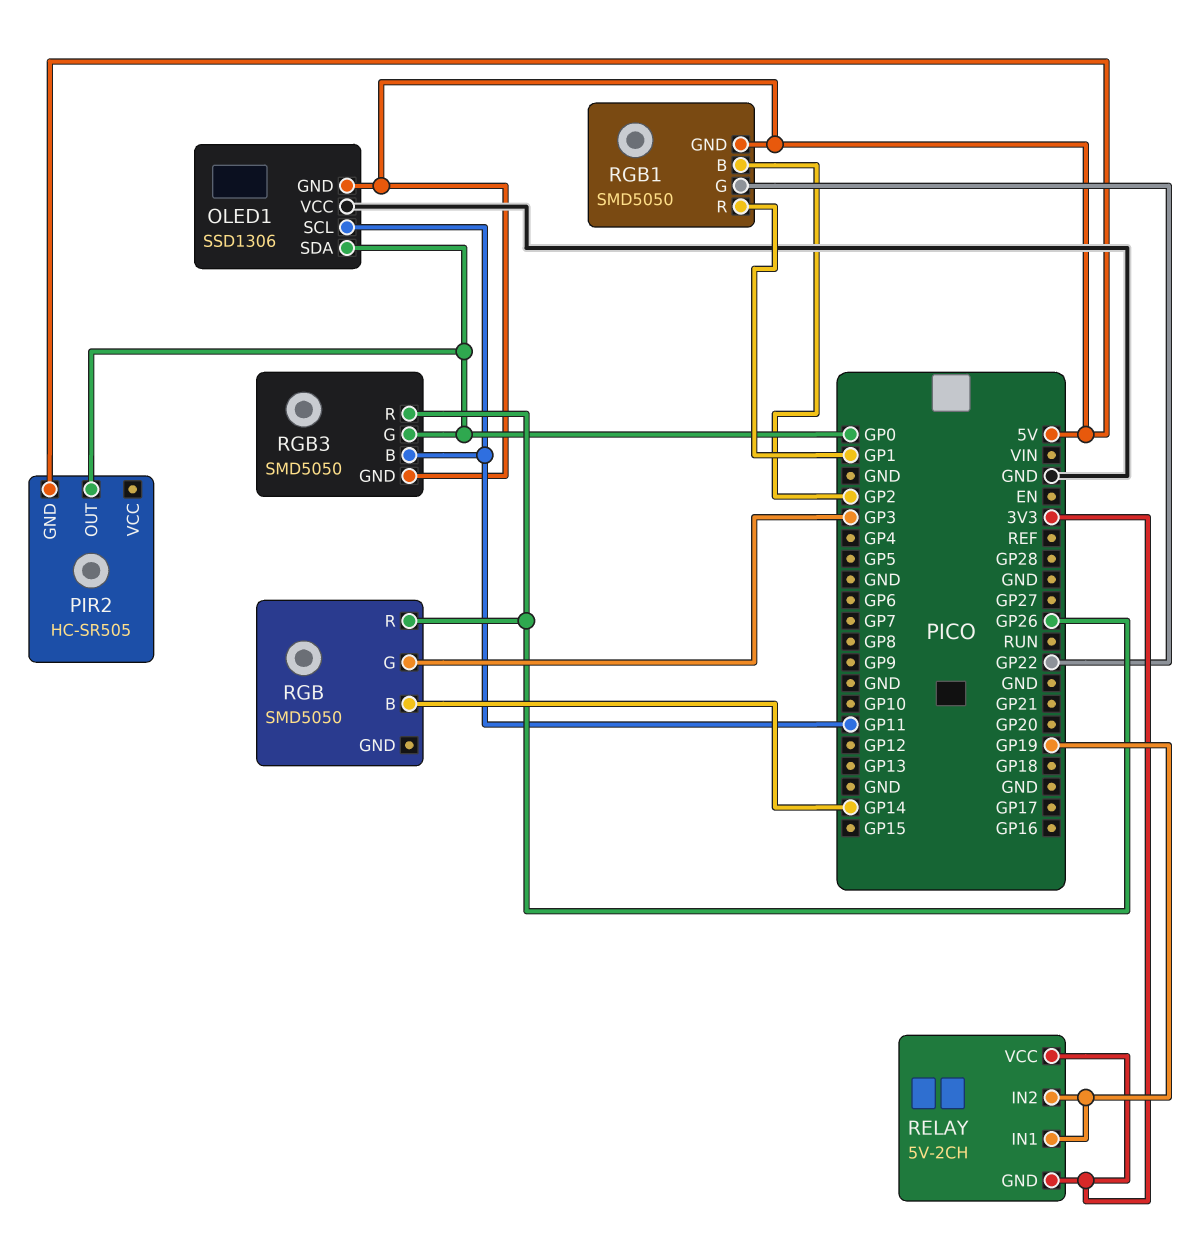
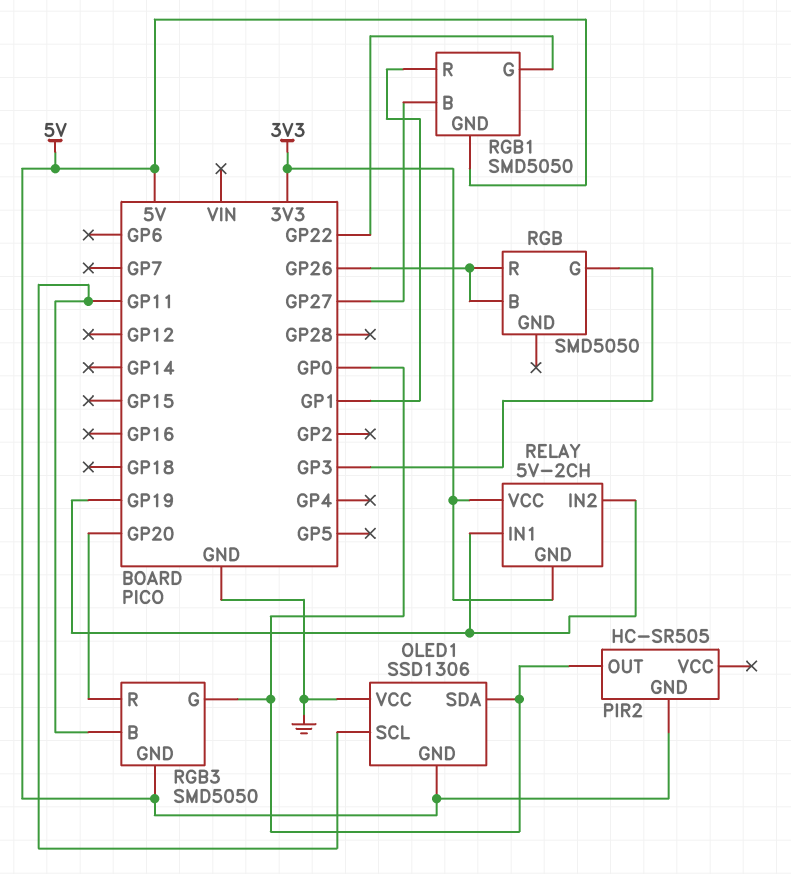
RGB pin B: GP14 -> GP26
RGB1 pin B: GP2 -> GP27
RGB3 pin R: GP26 -> GP20

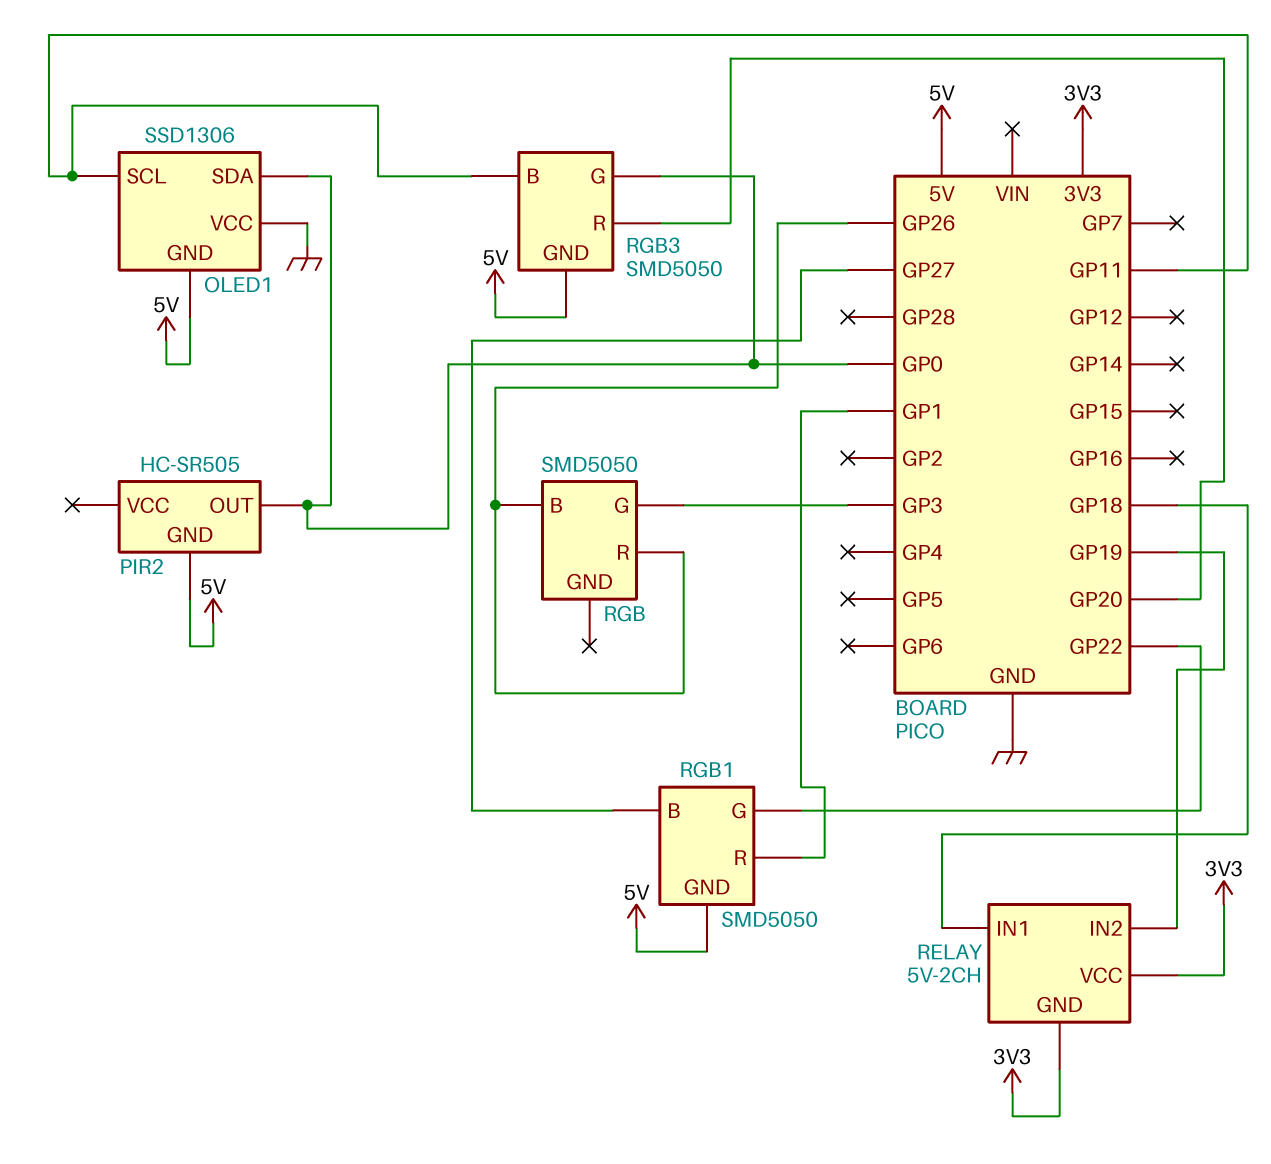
RELAY pin IN1: GP19 -> GP18

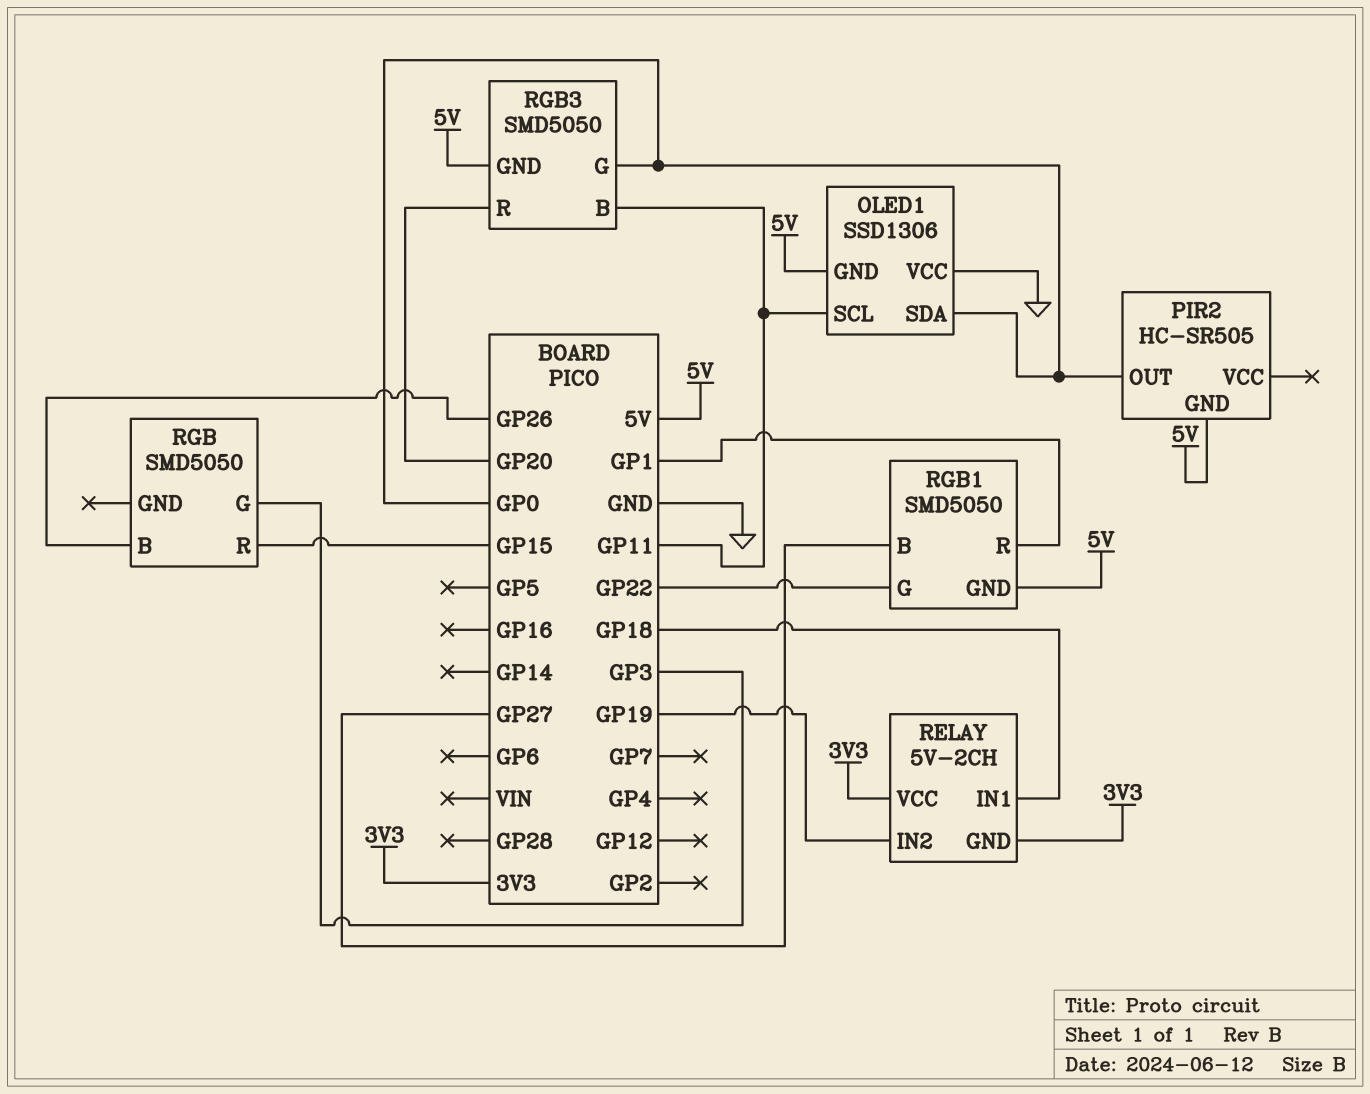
RGB pin R: GP26 -> GP15

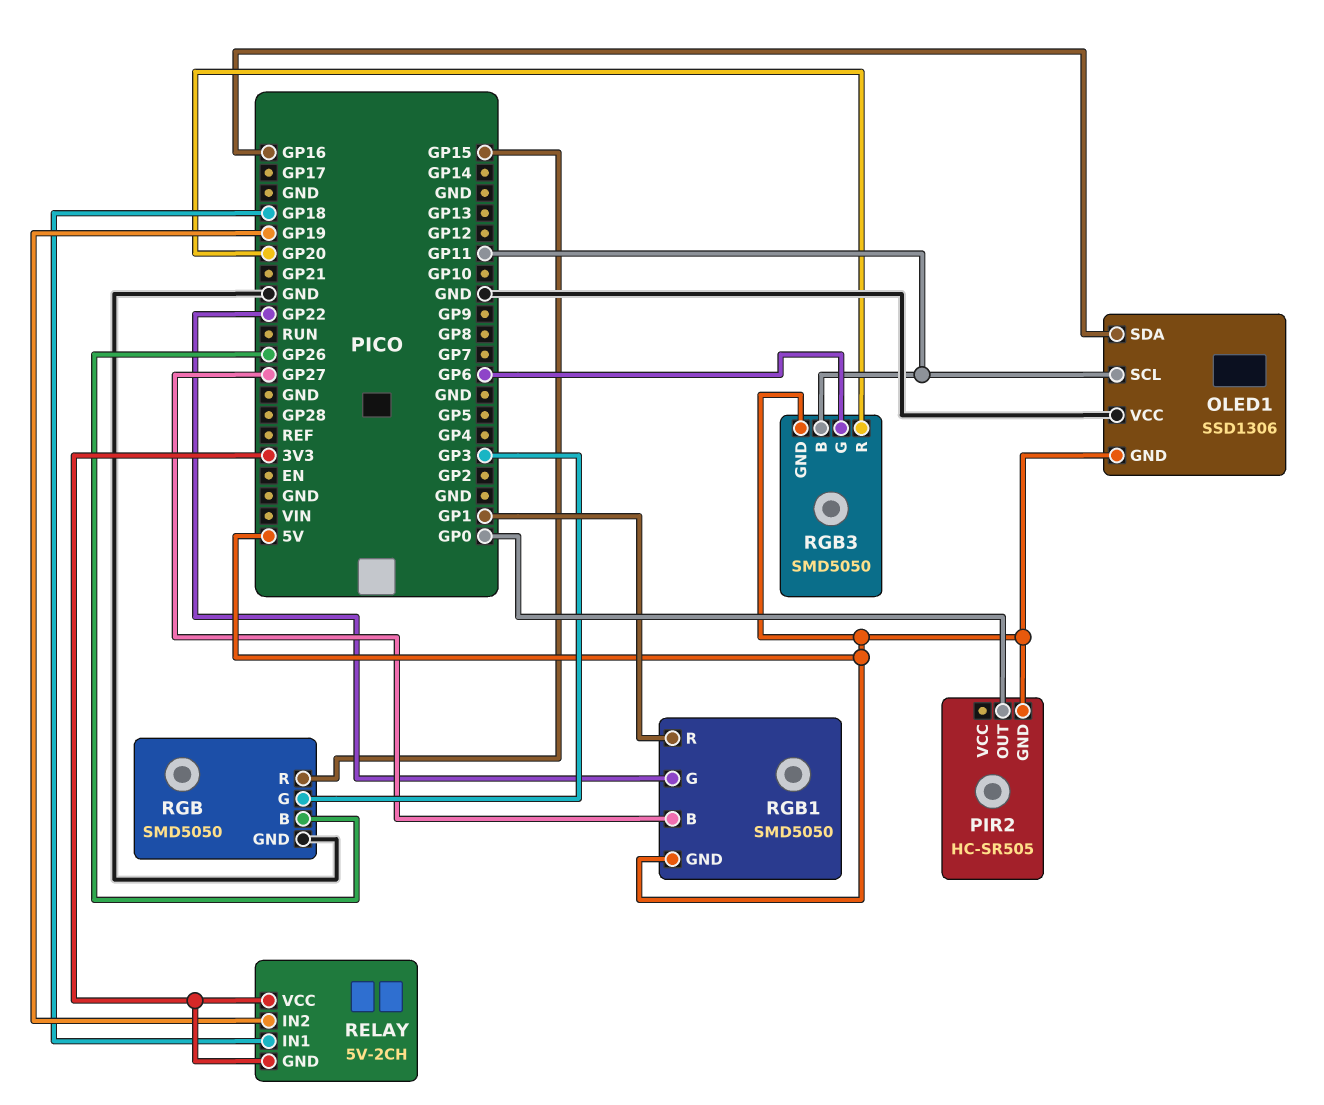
OLED1 pin SDA: GP0 -> GP16
RGB pin GND: none -> GND
RGB3 pin G: GP0 -> GP6

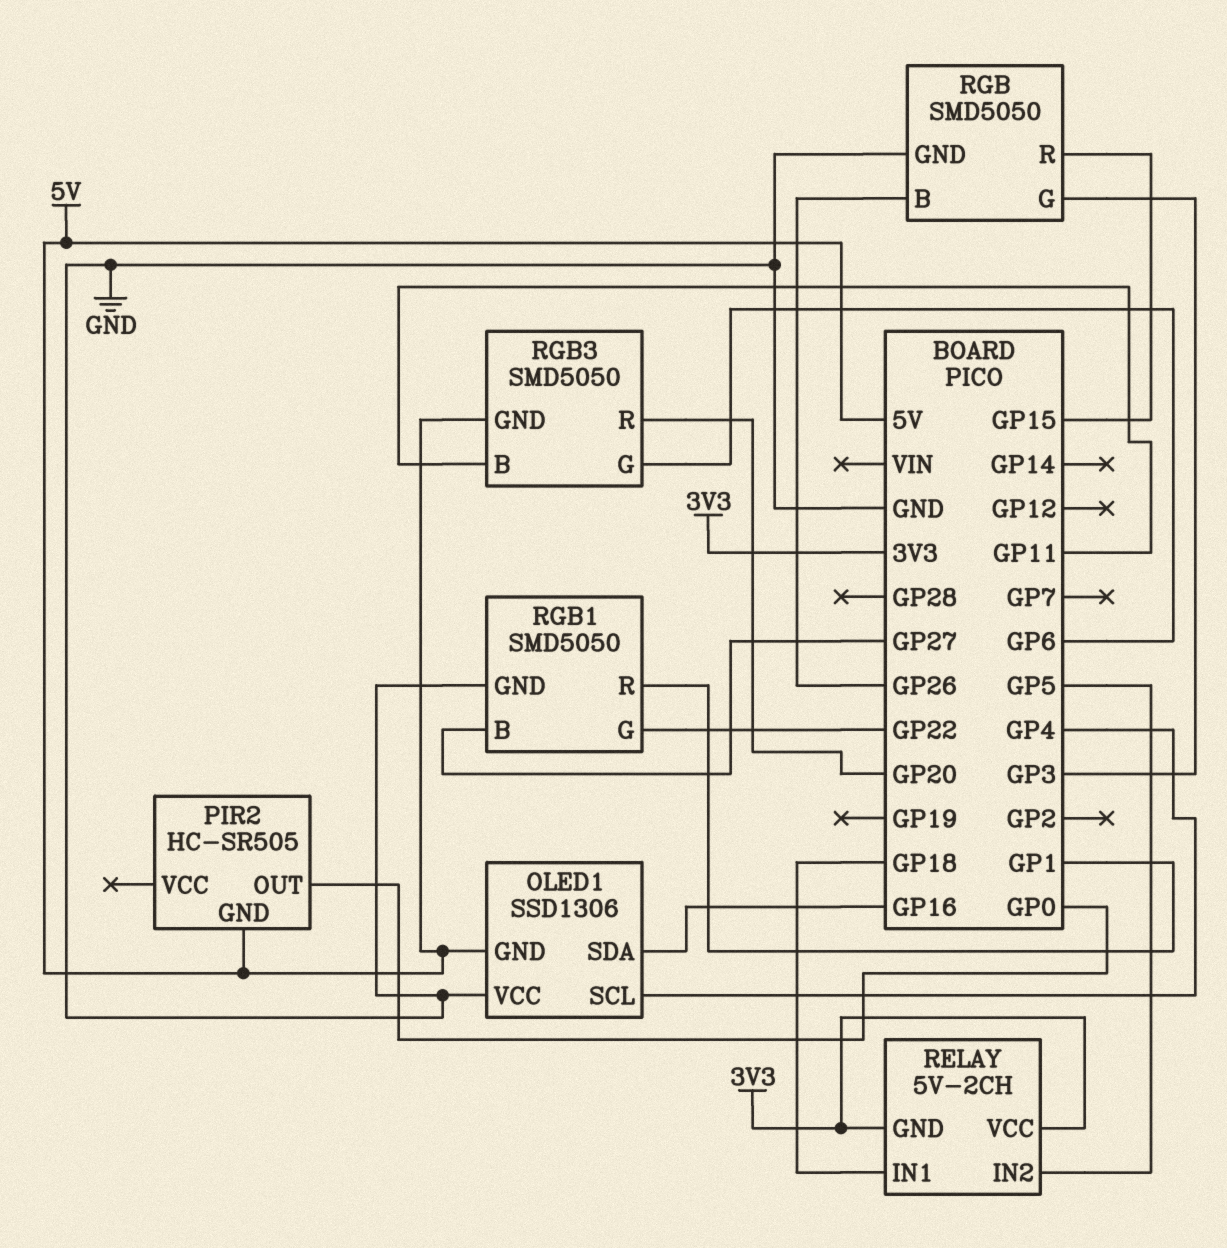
OLED1 pin SCL: GP11 -> GP4
RELAY pin IN2: GP19 -> GP5
RGB1 pin GND: 5V -> GND

